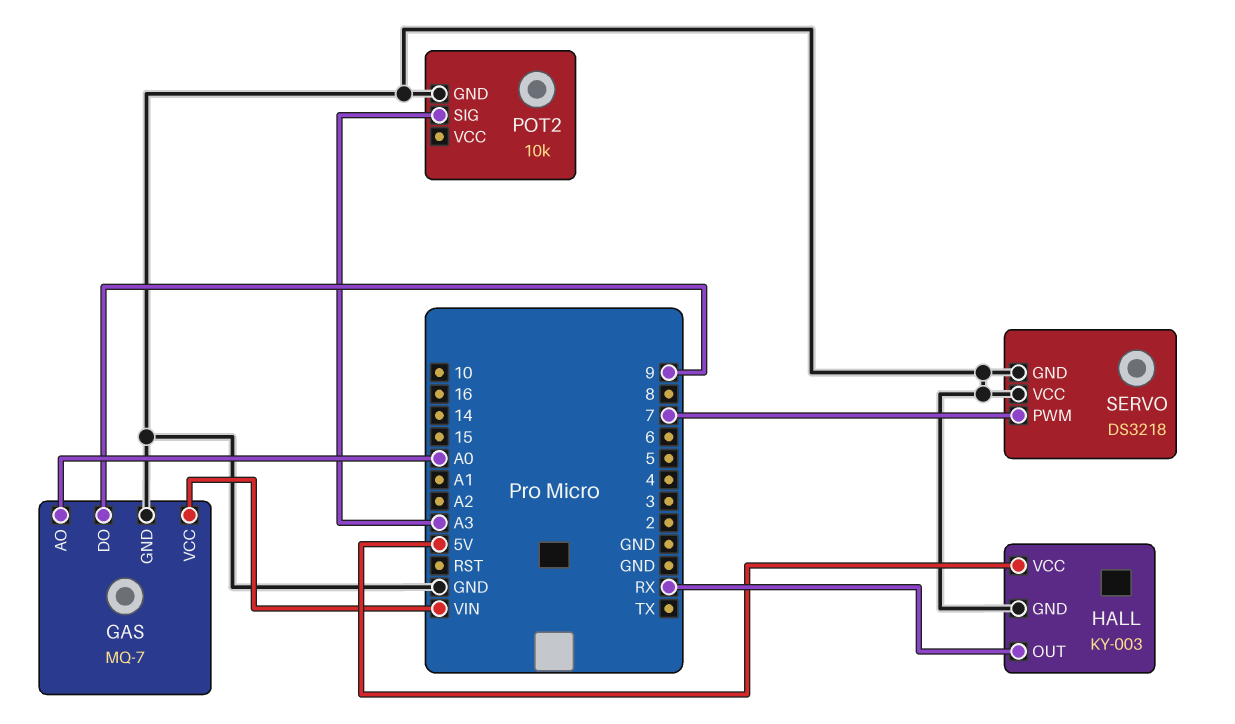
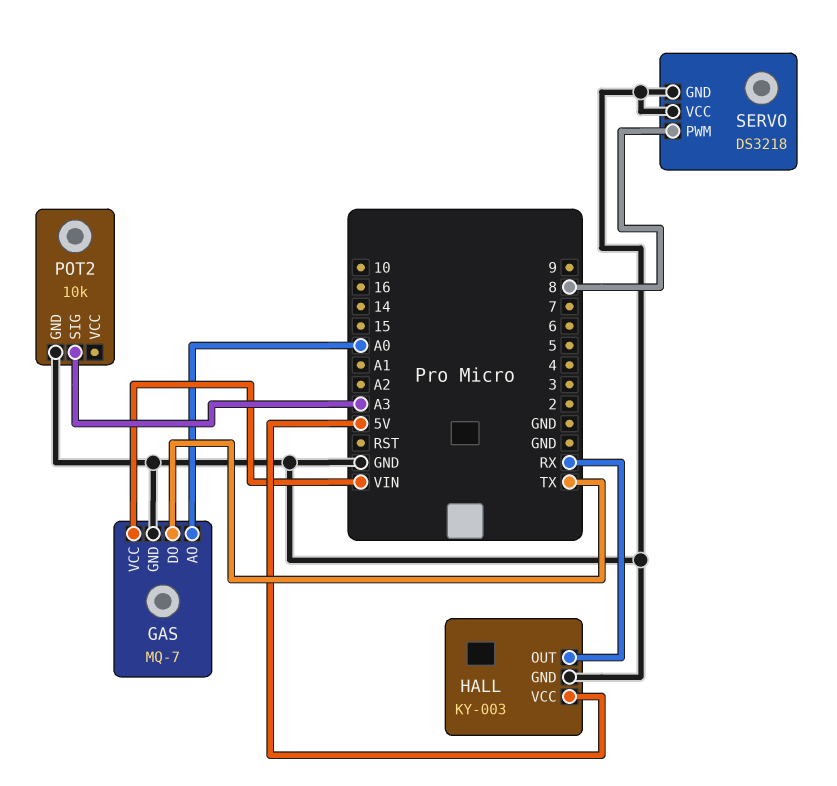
GAS pin DO: 9 -> TX
SERVO pin PWM: 7 -> 8

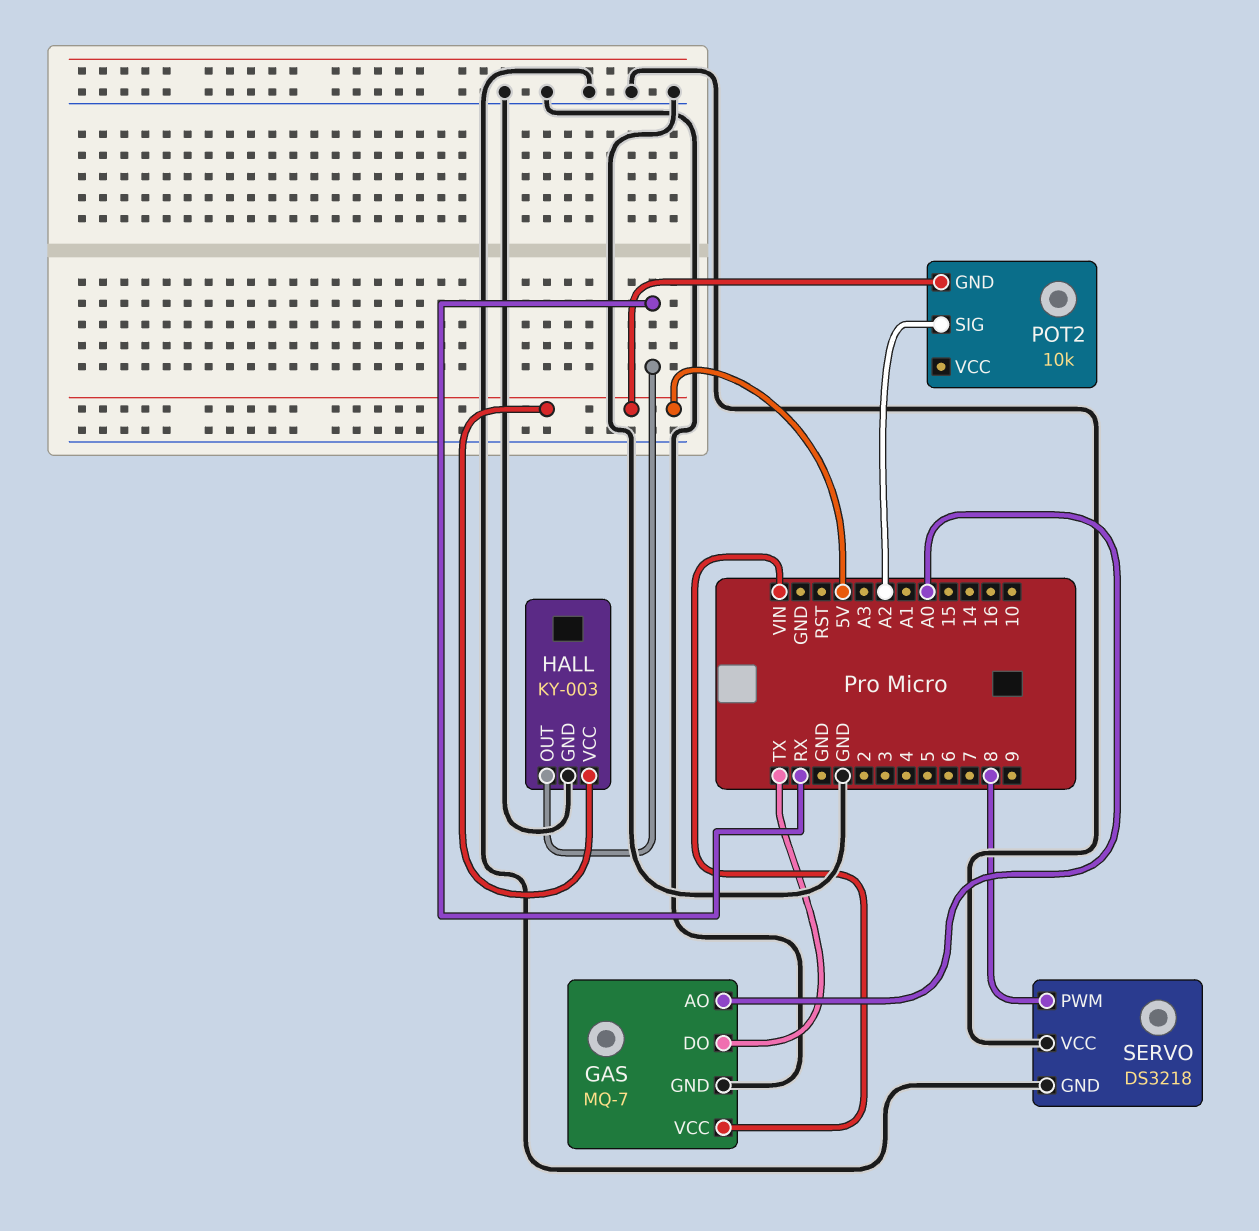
POT2 pin GND: GND -> 5V
POT2 pin SIG: A3 -> A2

